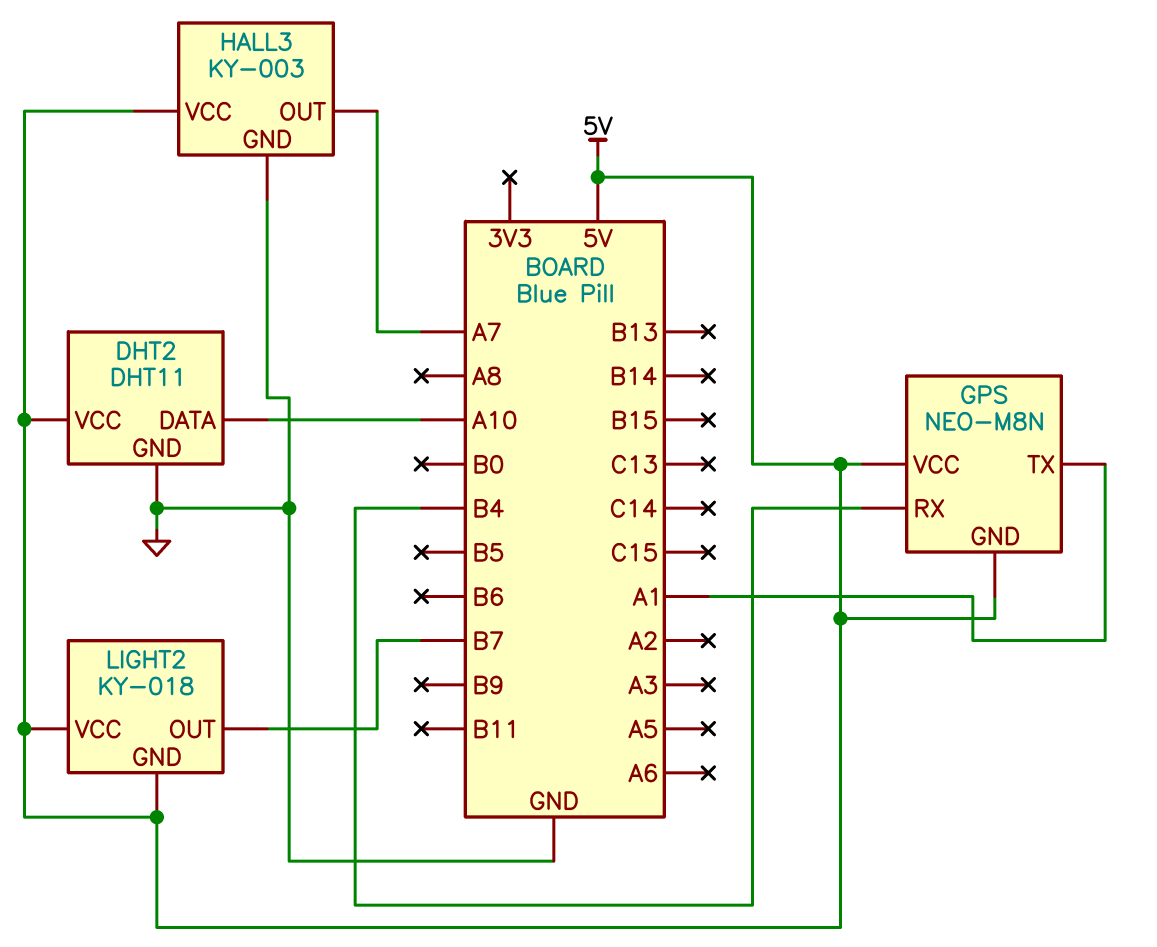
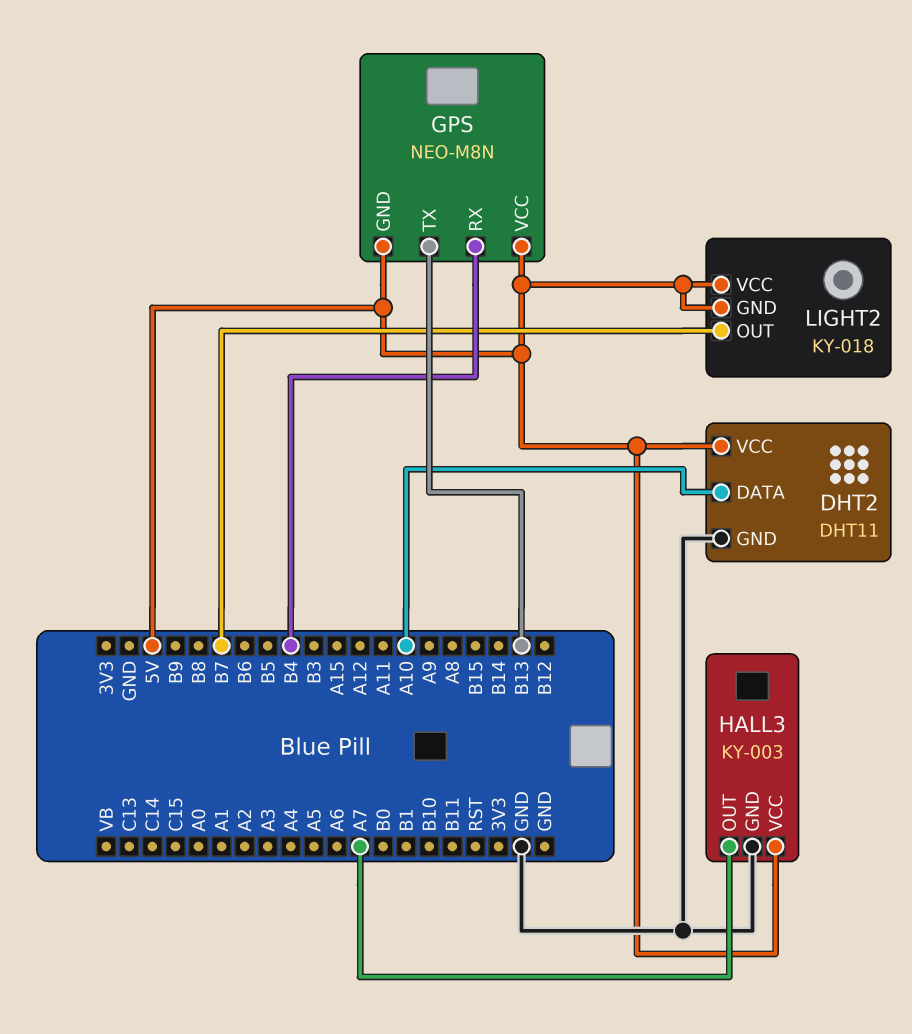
GPS pin TX: A1 -> B13

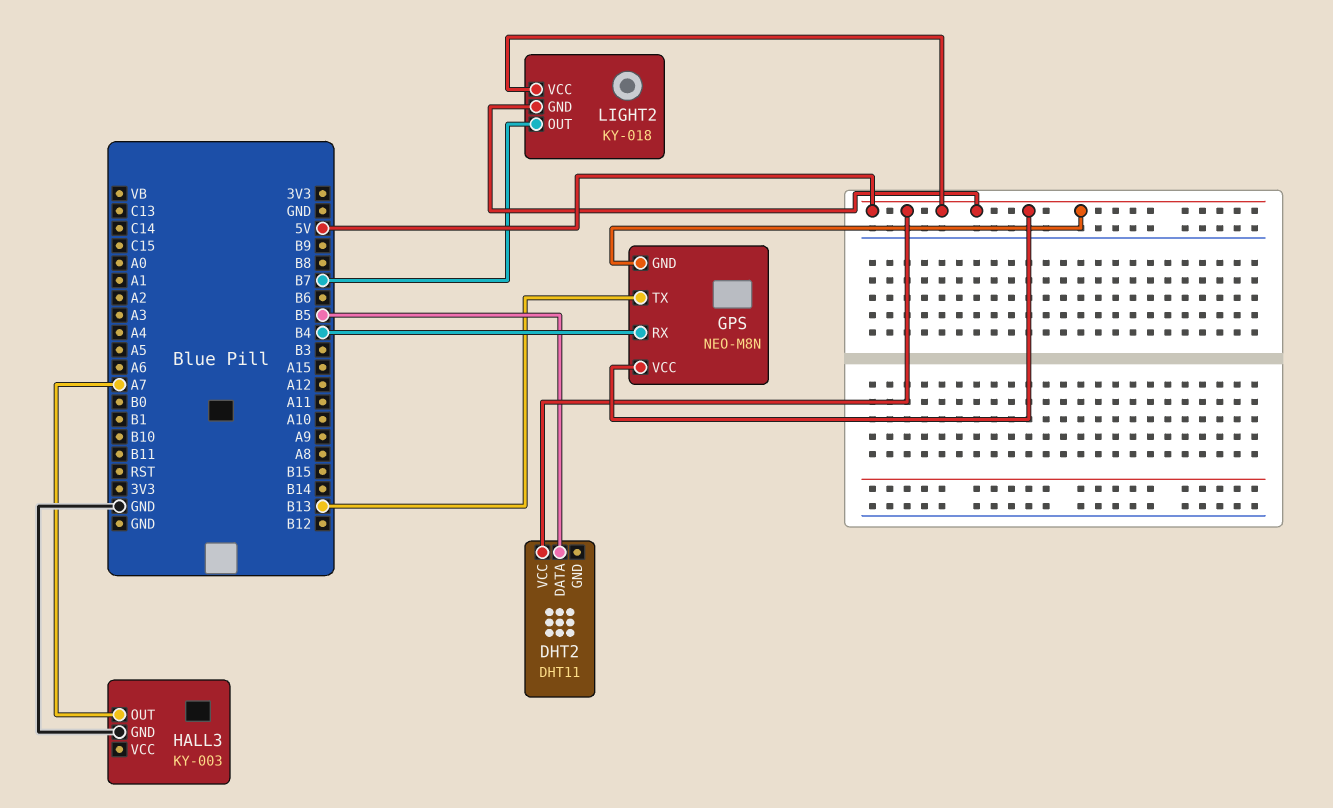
DHT2 pin DATA: A10 -> B5
DHT2 pin GND: GND -> none
HALL3 pin VCC: 5V -> none

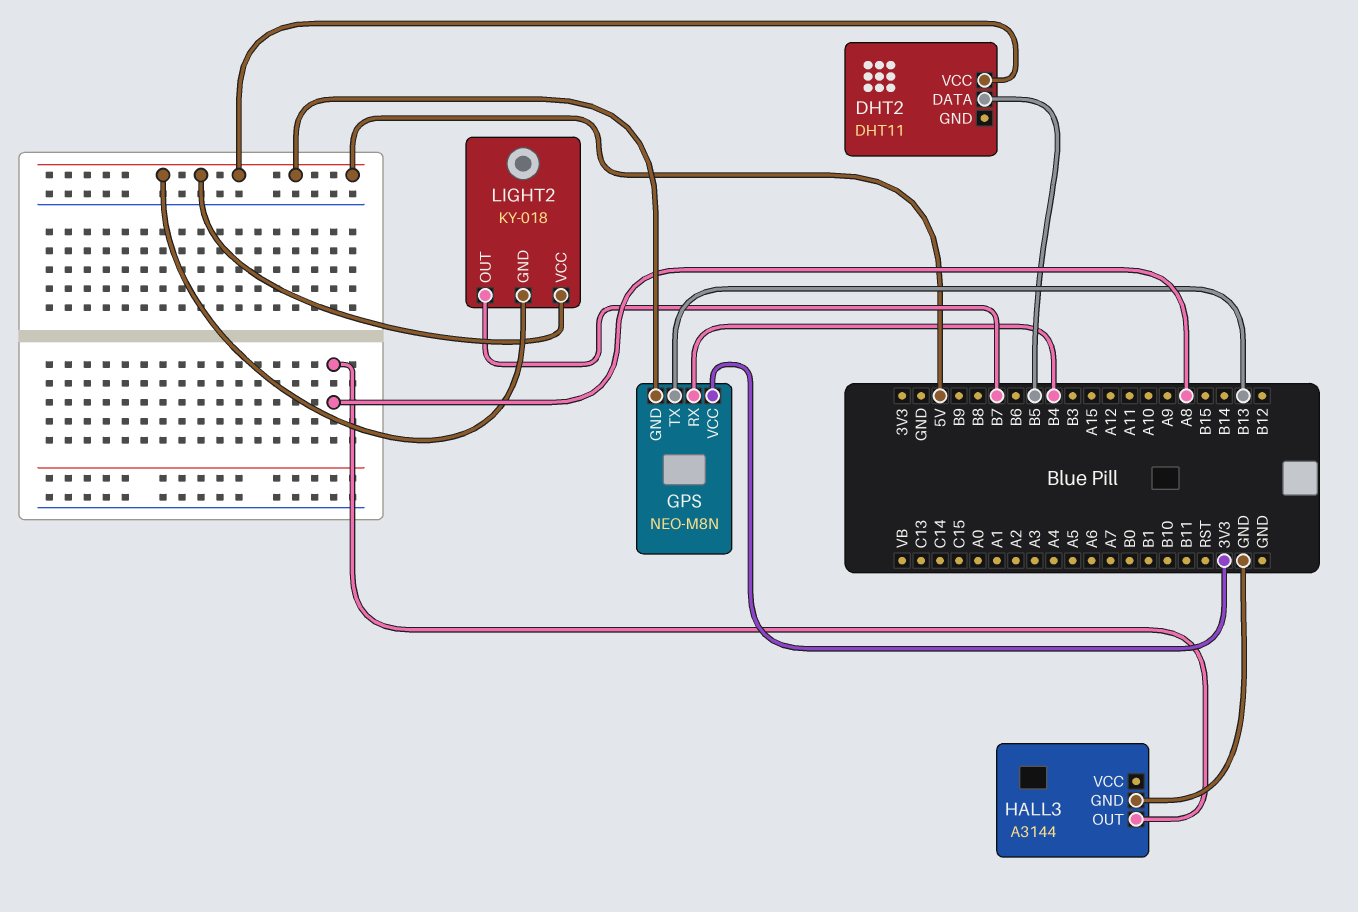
GPS pin VCC: 5V -> 3V3
HALL3: KY-003 -> A3144
HALL3 pin OUT: A7 -> A8

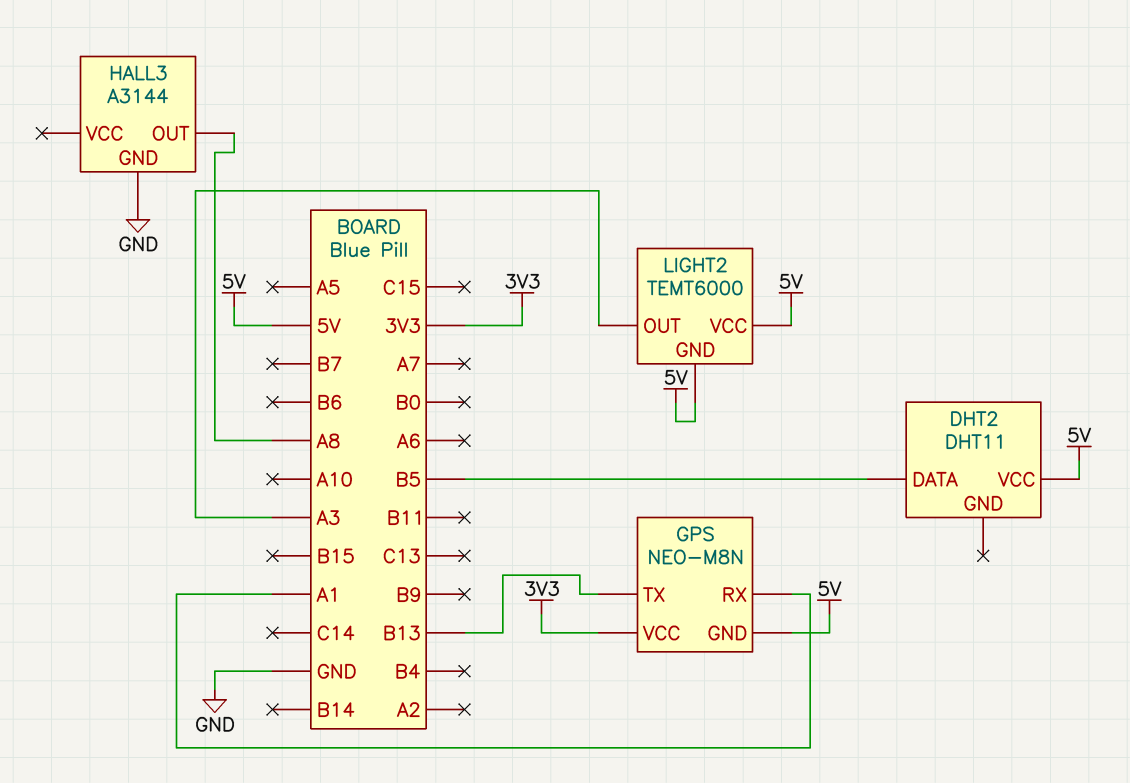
GPS pin RX: B4 -> A1
LIGHT2: KY-018 -> TEMT6000
LIGHT2 pin OUT: B7 -> A3

